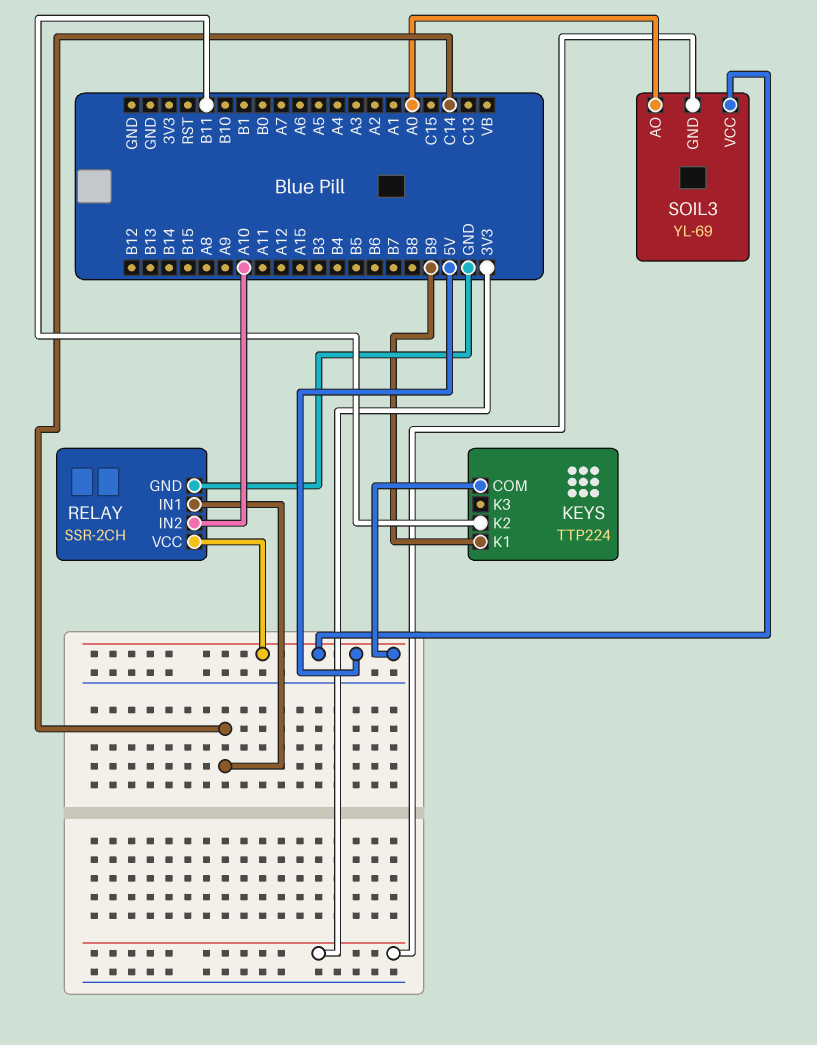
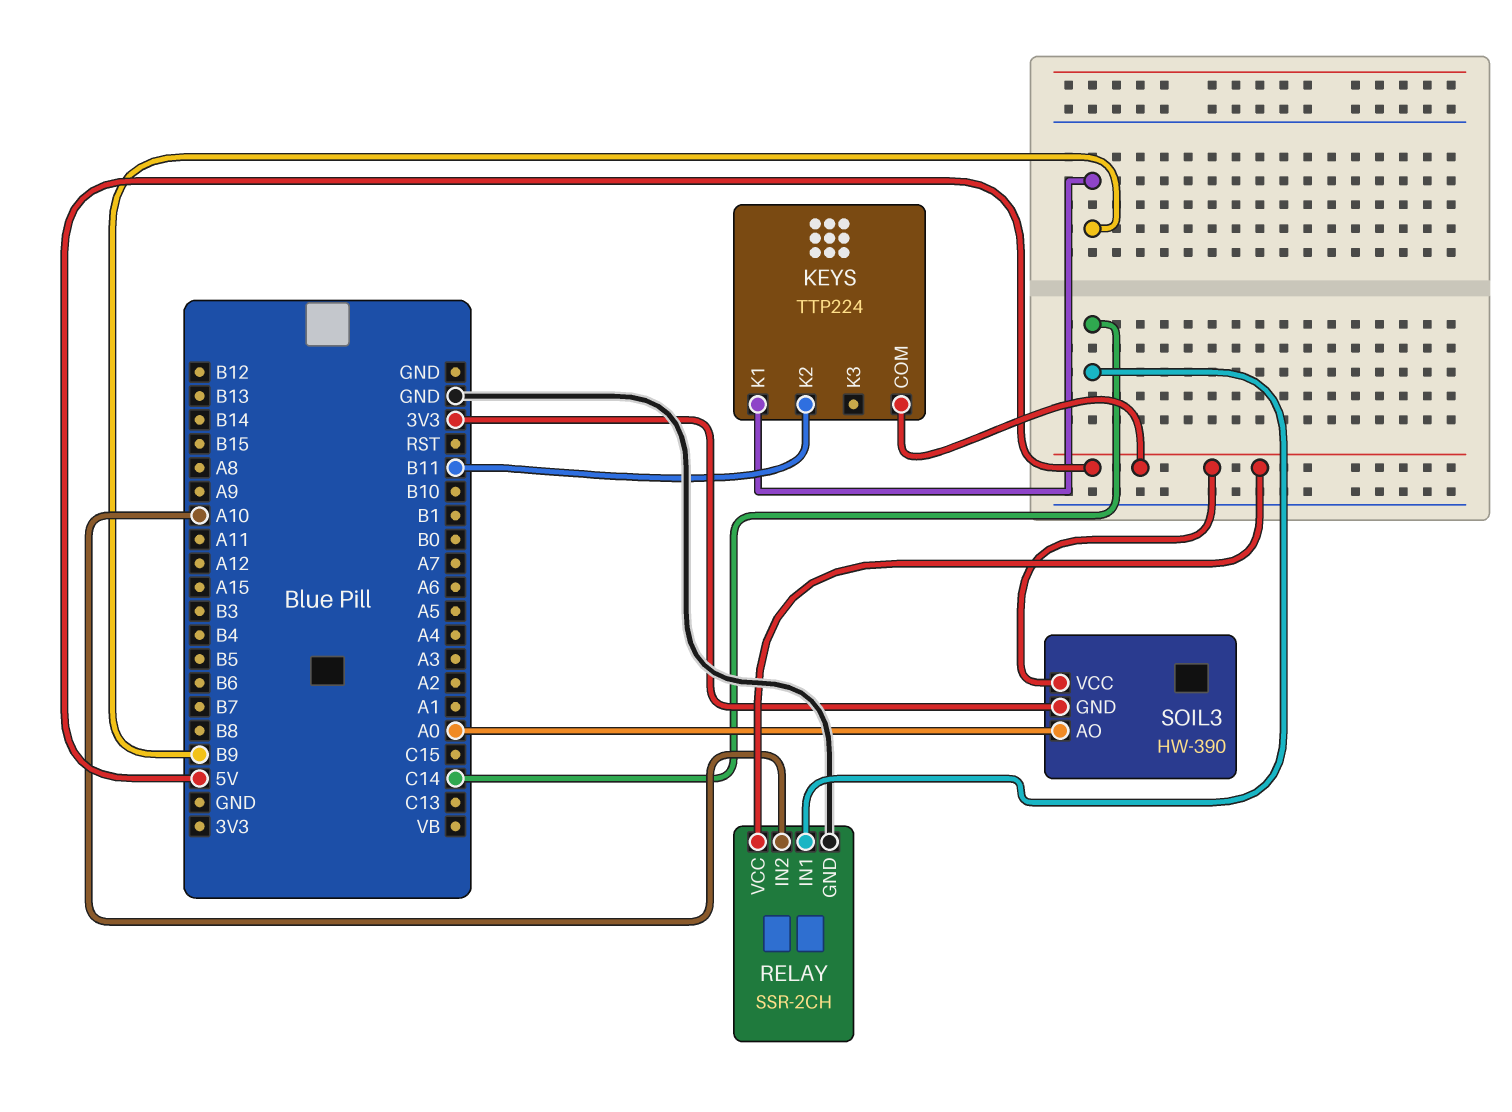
SOIL3: YL-69 -> HW-390

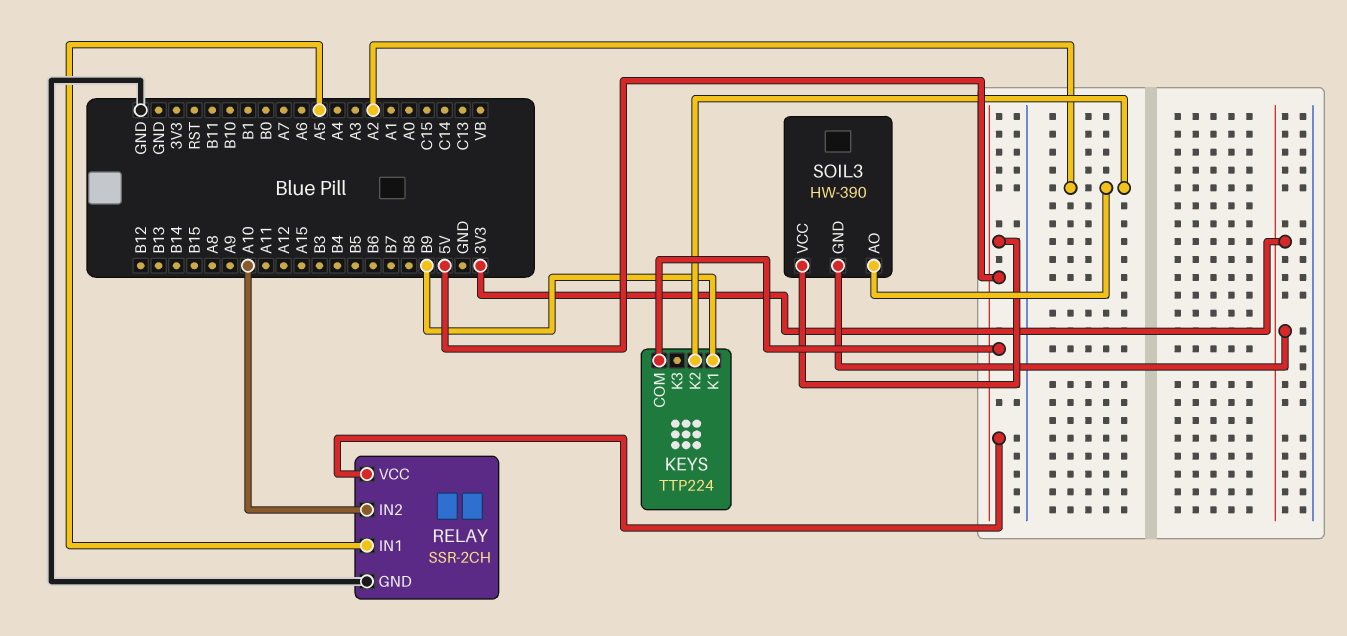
KEYS pin K2: B11 -> A2
RELAY pin IN1: C14 -> A5
SOIL3 pin AO: A0 -> A2

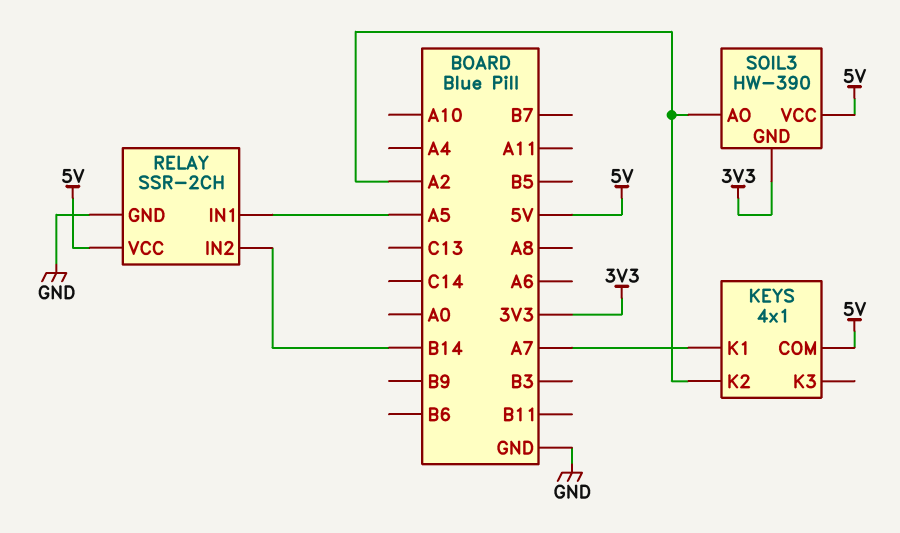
KEYS: TTP224 -> 4x1
KEYS pin K1: B9 -> A7
RELAY pin IN2: A10 -> B14

